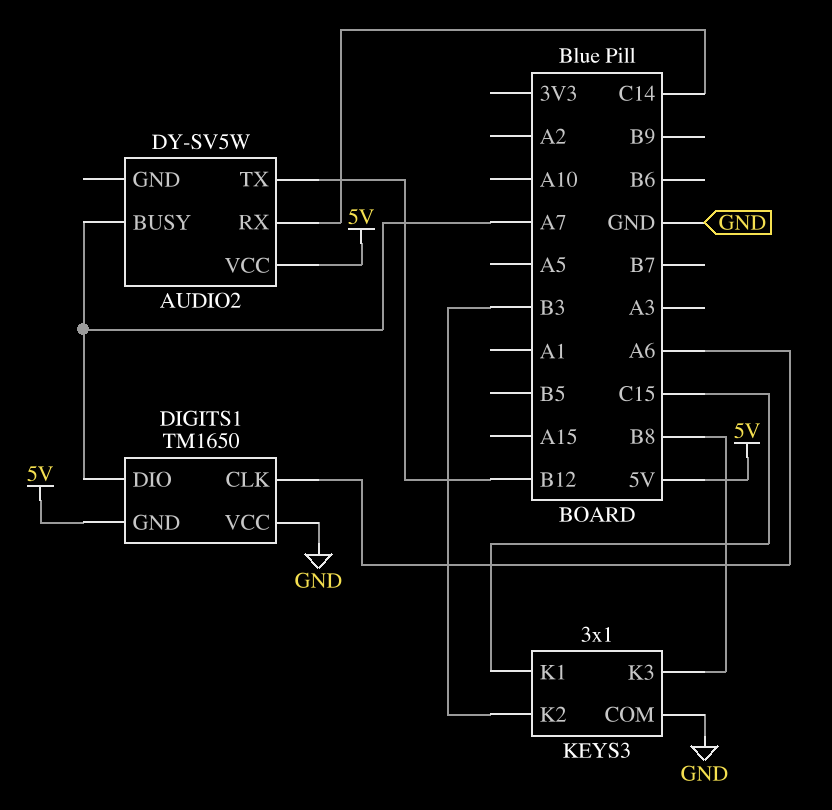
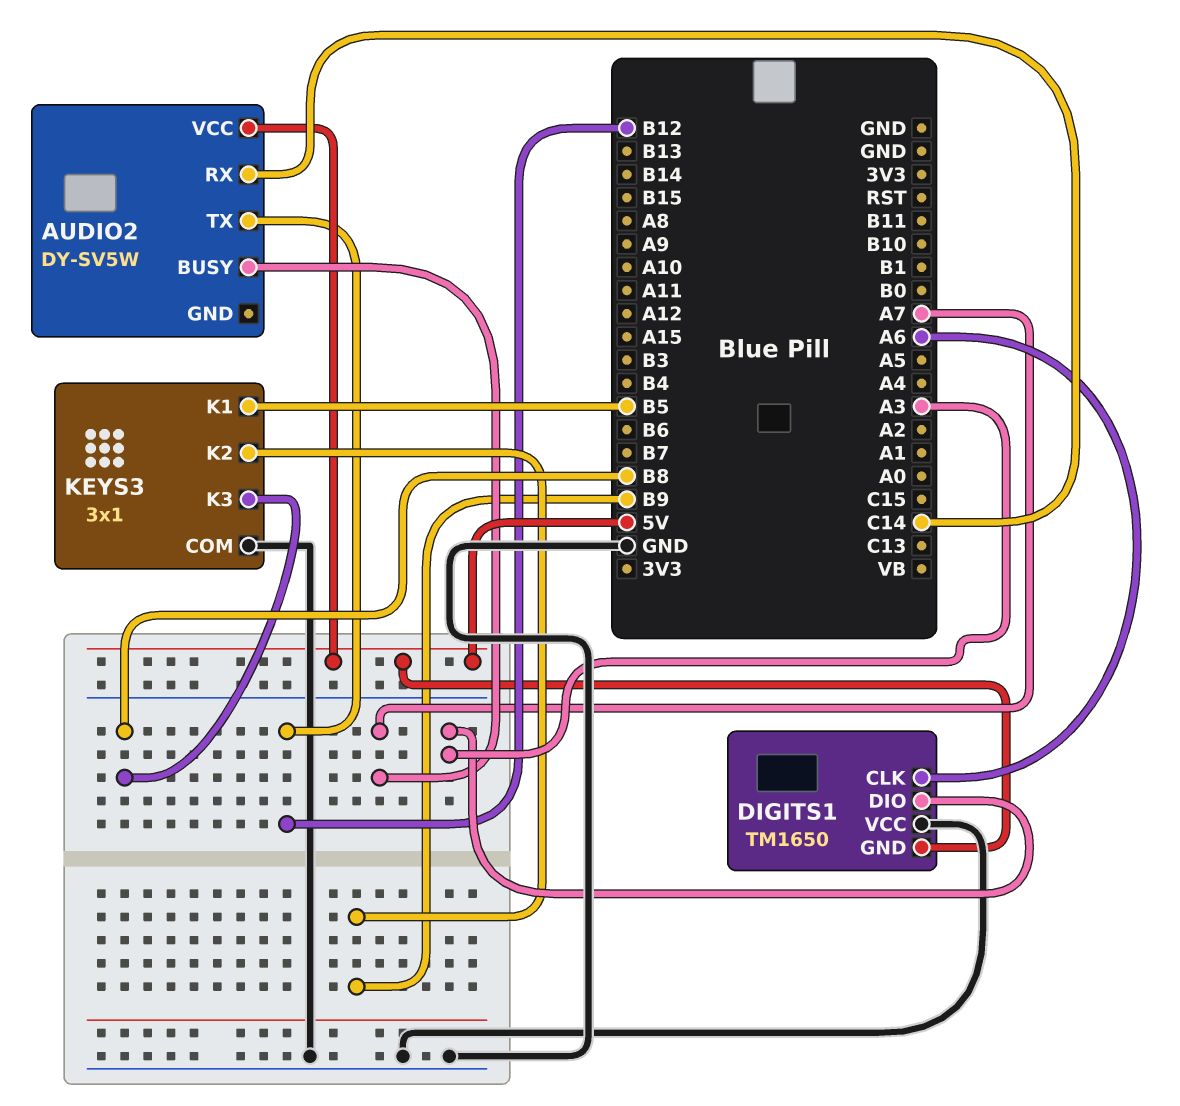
DIGITS1 pin DIO: A7 -> A3
KEYS3 pin K1: C15 -> B5
KEYS3 pin K2: B3 -> B9

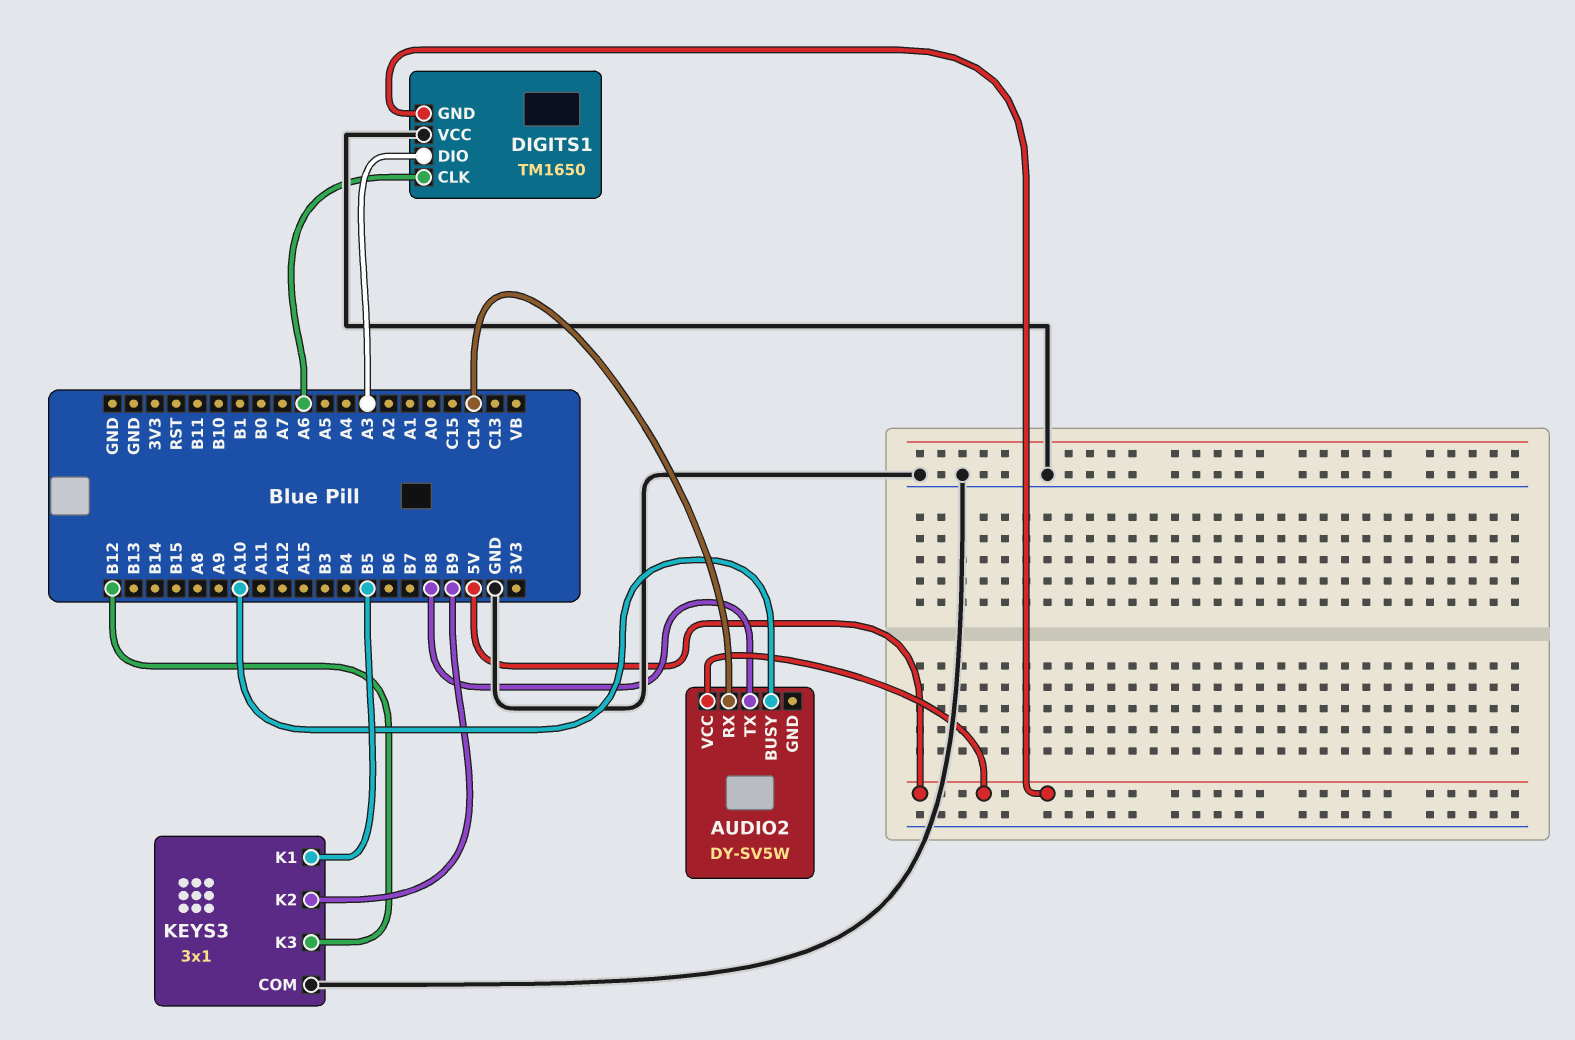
AUDIO2 pin BUSY: A7 -> A10
AUDIO2 pin TX: B12 -> B8
KEYS3 pin K3: B8 -> B12

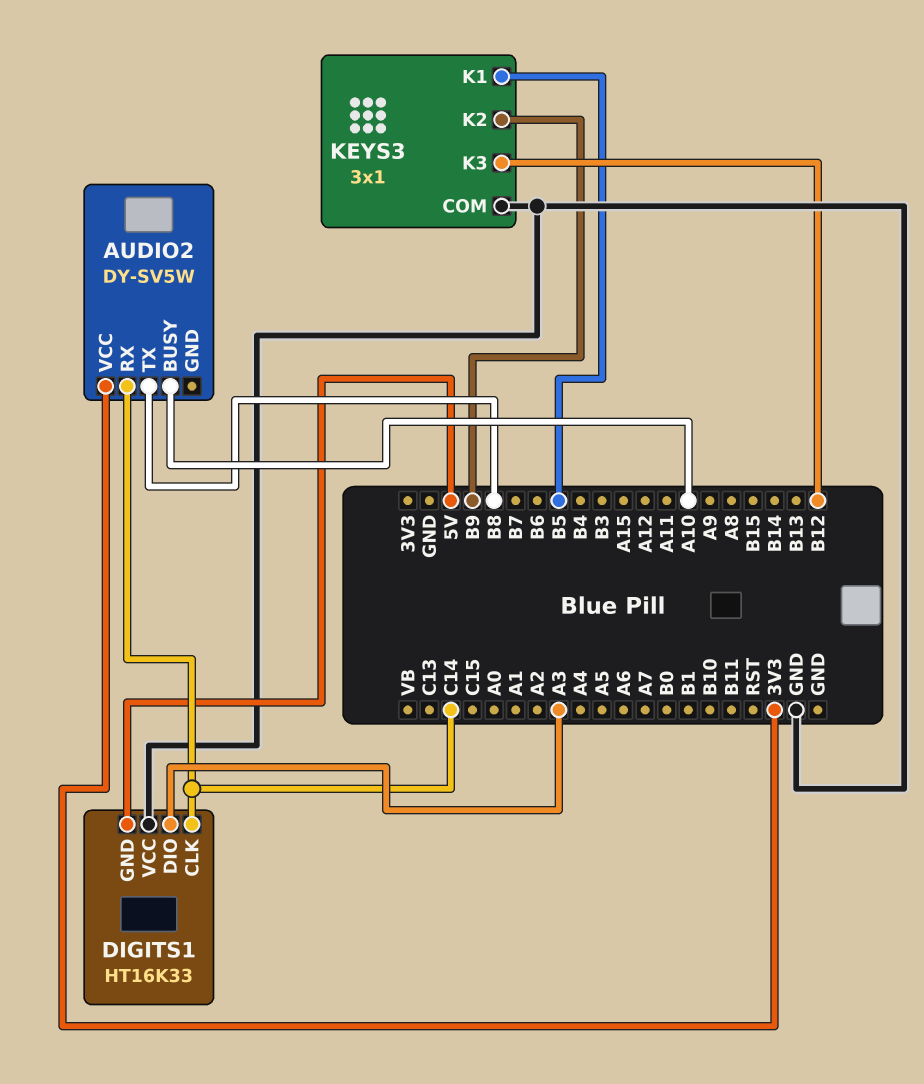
AUDIO2 pin VCC: 5V -> 3V3
DIGITS1: TM1650 -> HT16K33
DIGITS1 pin CLK: A6 -> C14

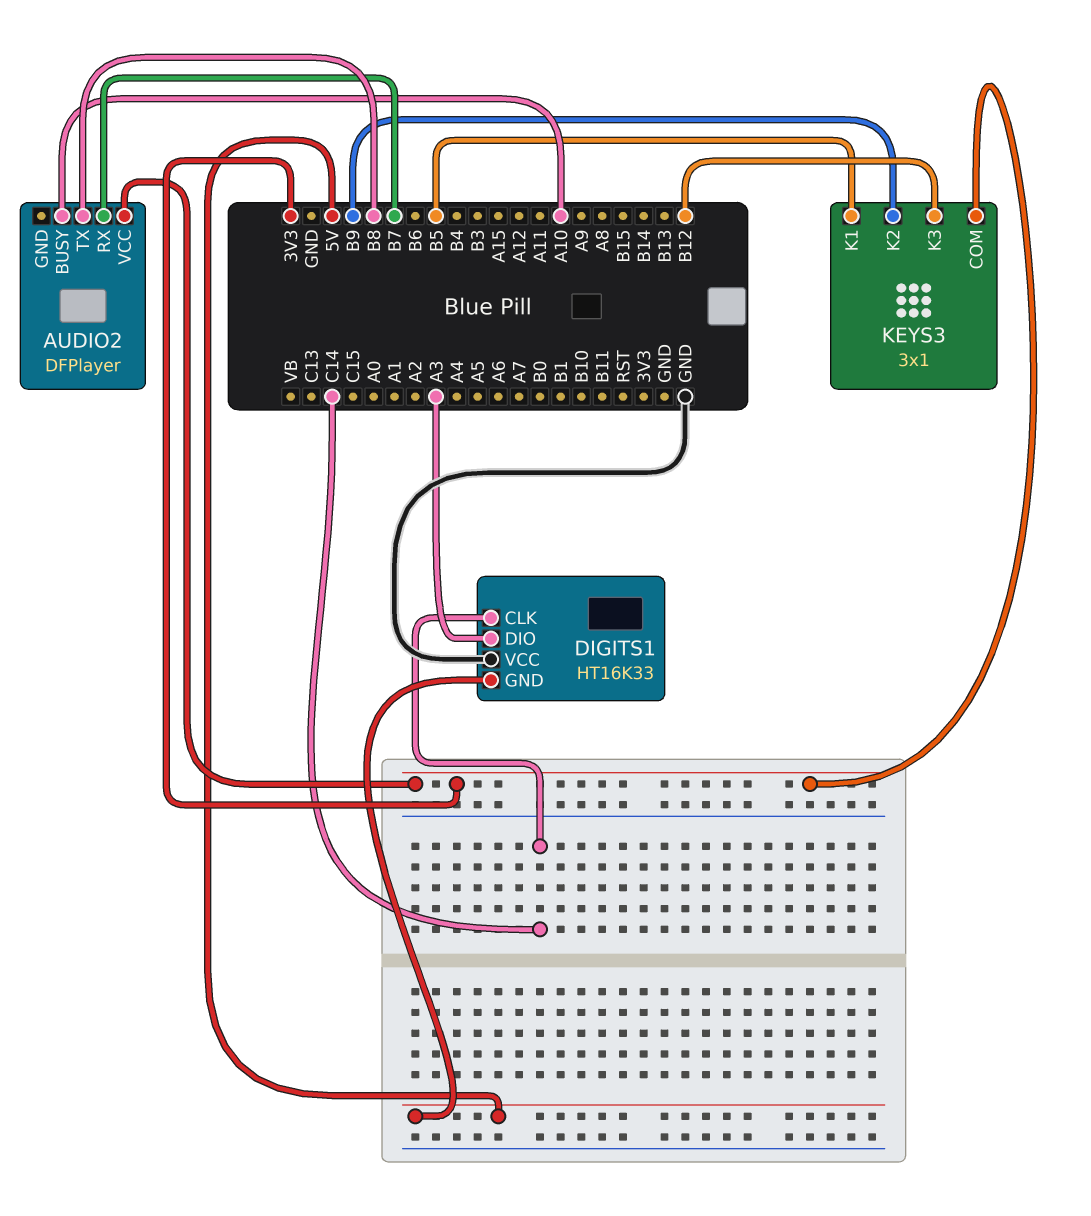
AUDIO2: DY-SV5W -> DFPlayer
AUDIO2 pin RX: C14 -> B7
KEYS3 pin COM: GND -> 3V3

